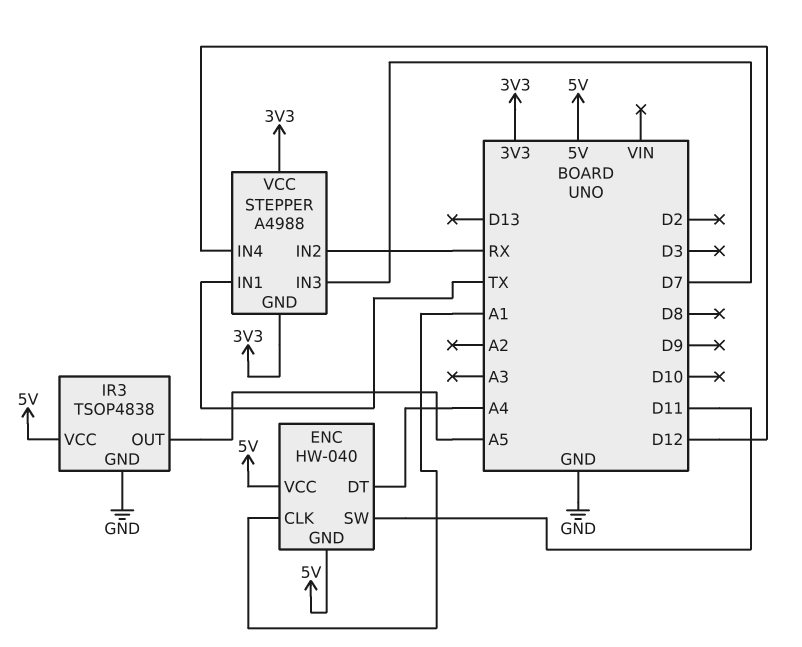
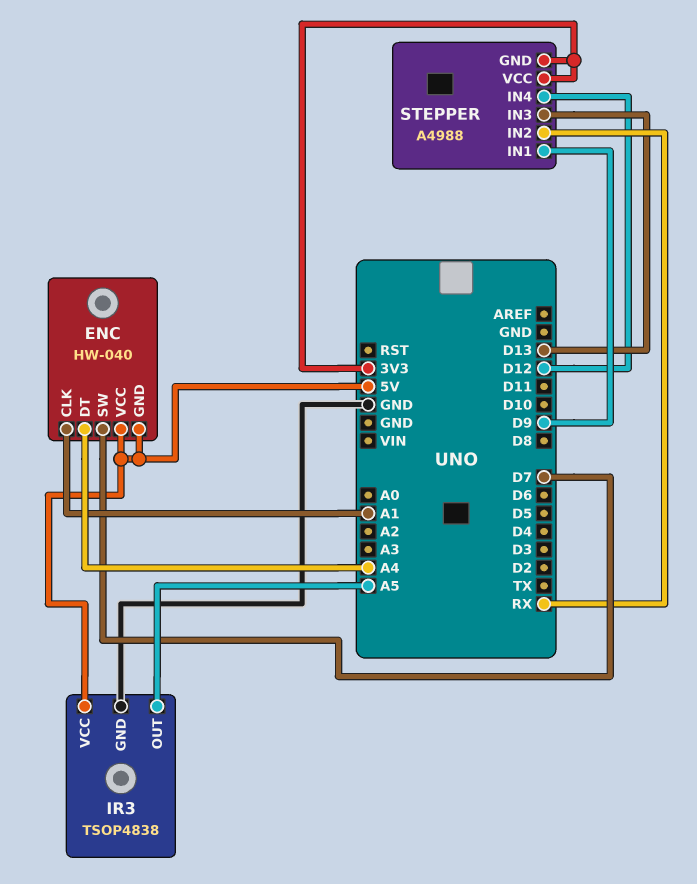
ENC pin SW: D11 -> D7
STEPPER pin IN1: TX -> D9
STEPPER pin IN3: D7 -> D13

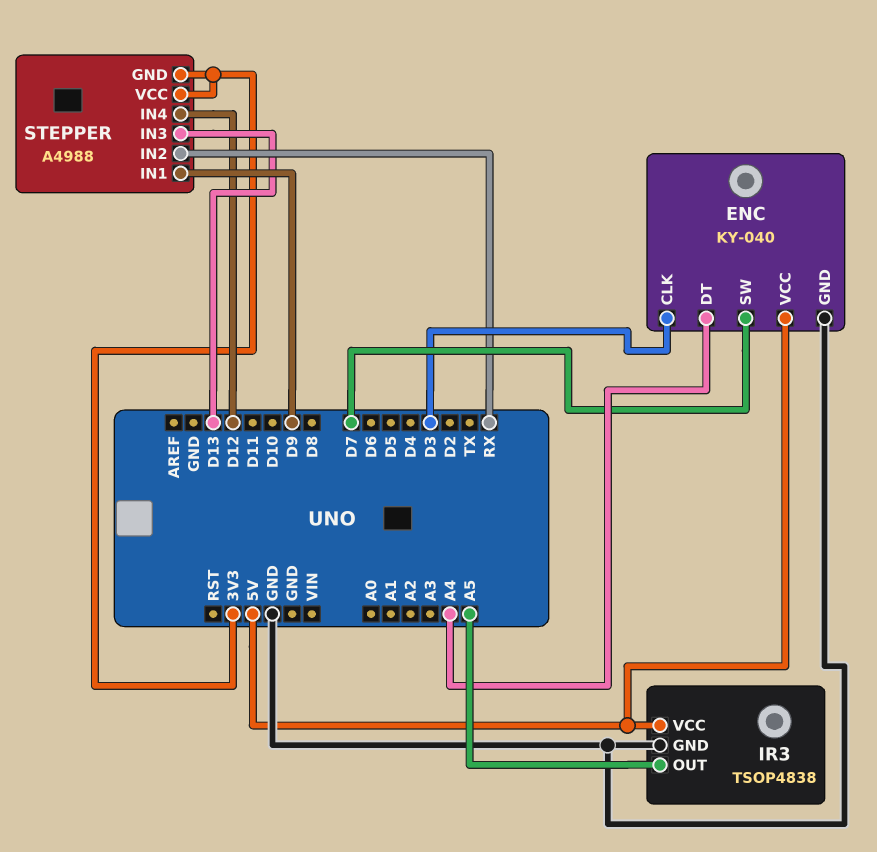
ENC: HW-040 -> KY-040
ENC pin CLK: A1 -> D3
ENC pin GND: 5V -> GND

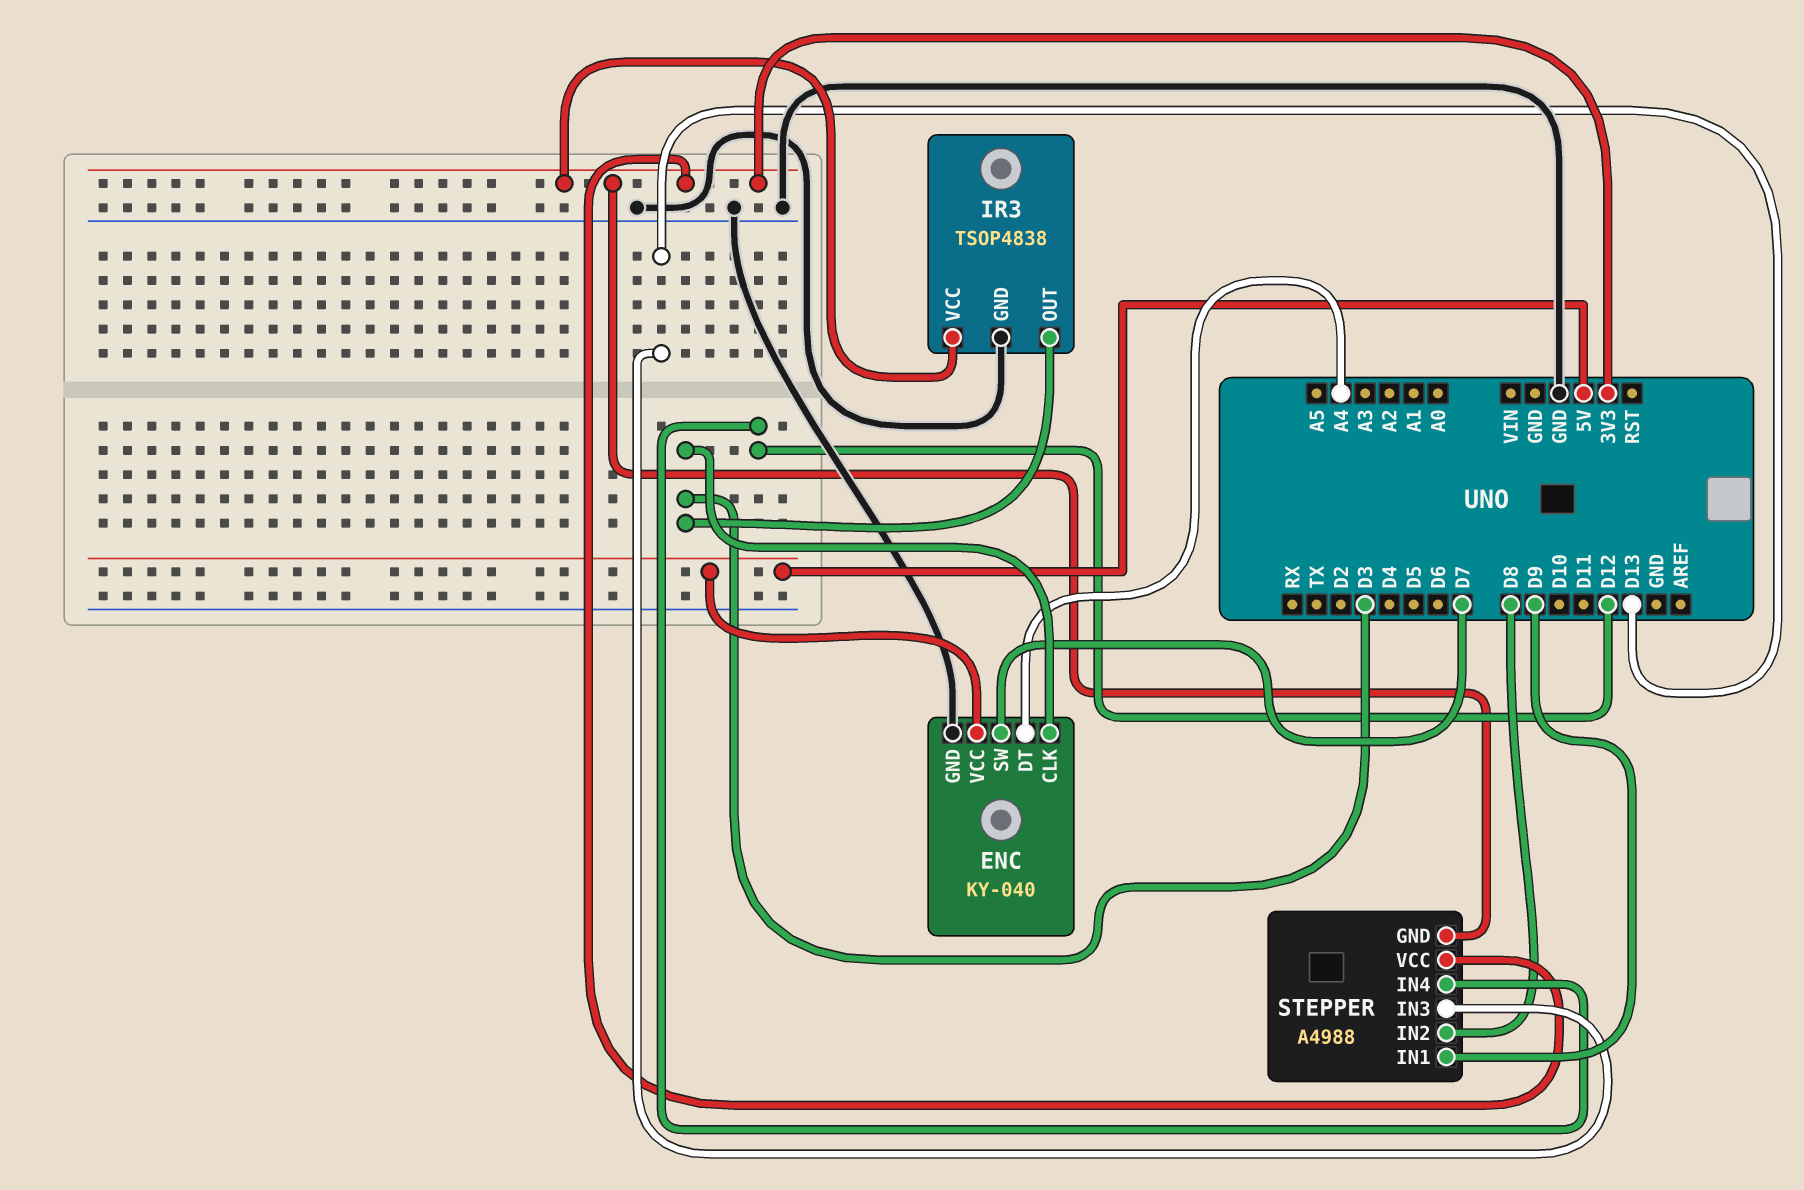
IR3 pin OUT: A5 -> D3
IR3 pin VCC: 5V -> 3V3
STEPPER pin IN2: RX -> D8

